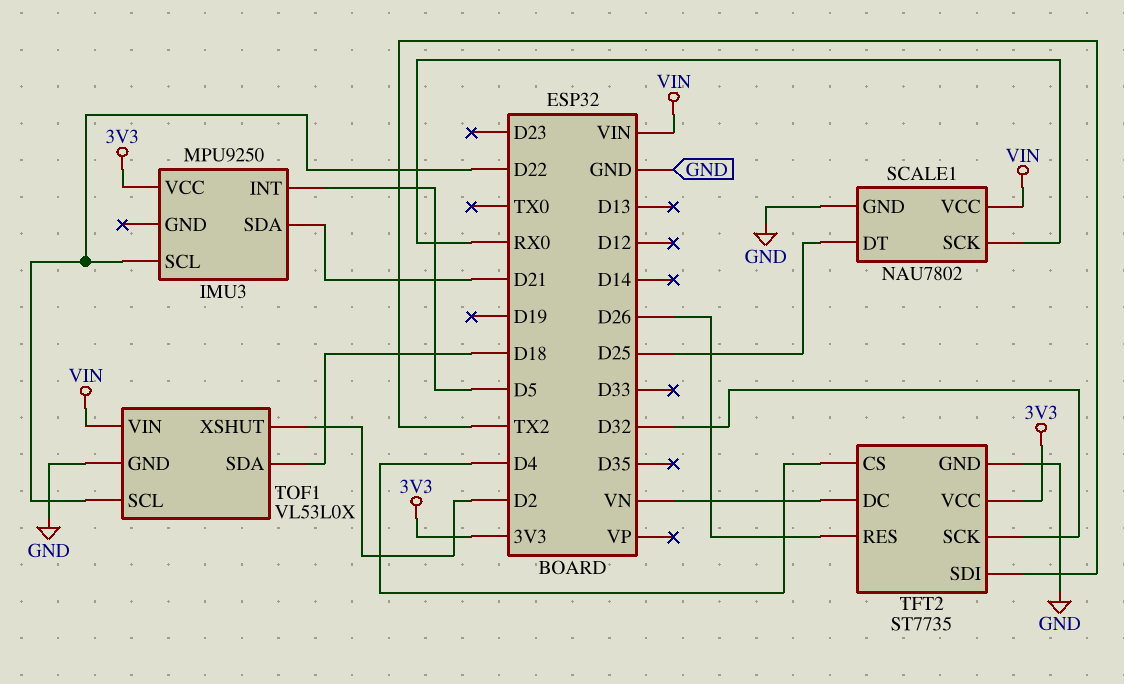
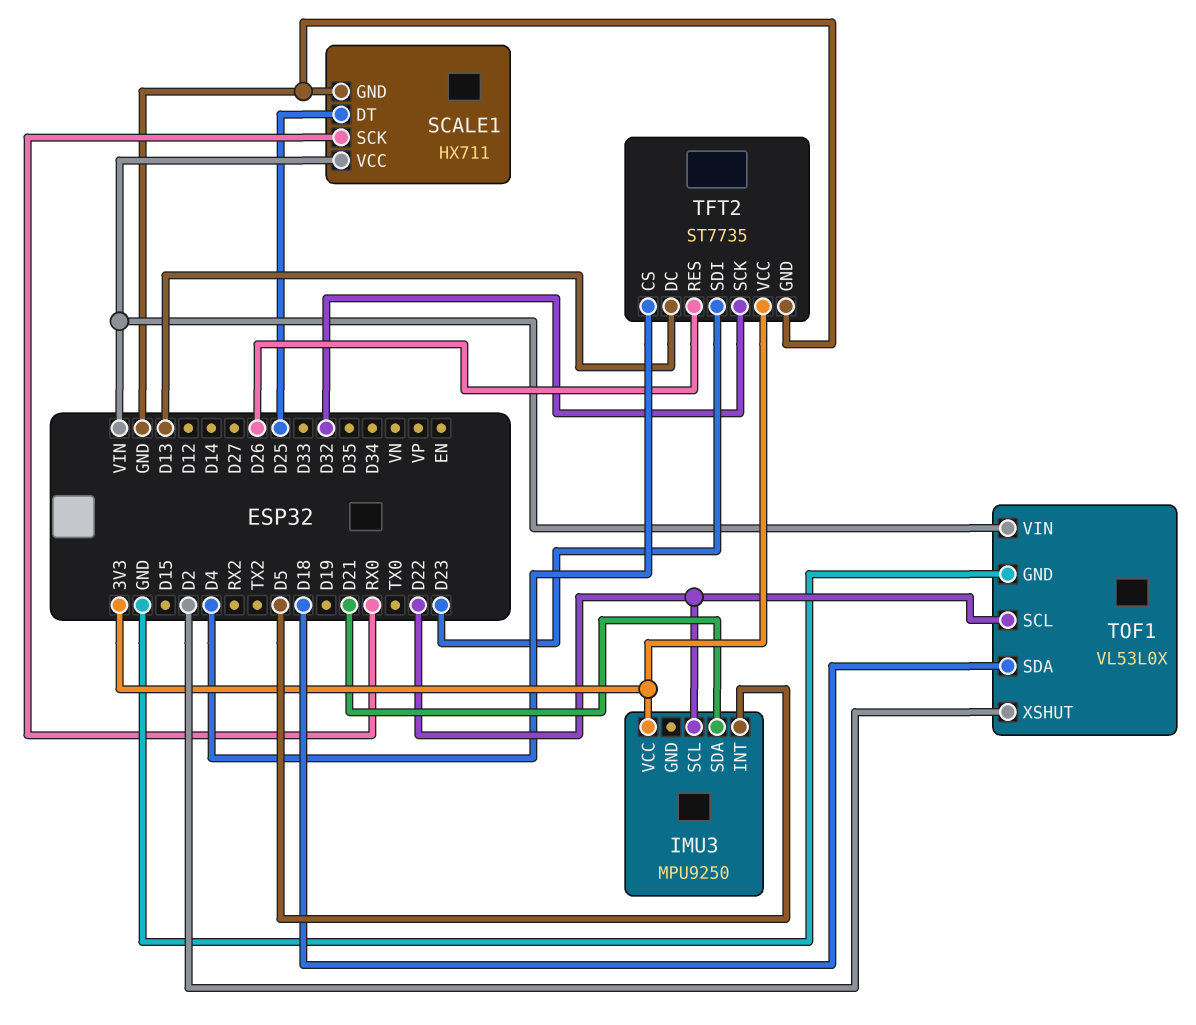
SCALE1: NAU7802 -> HX711
TFT2 pin DC: VN -> D13
TFT2 pin SDI: TX2 -> D23

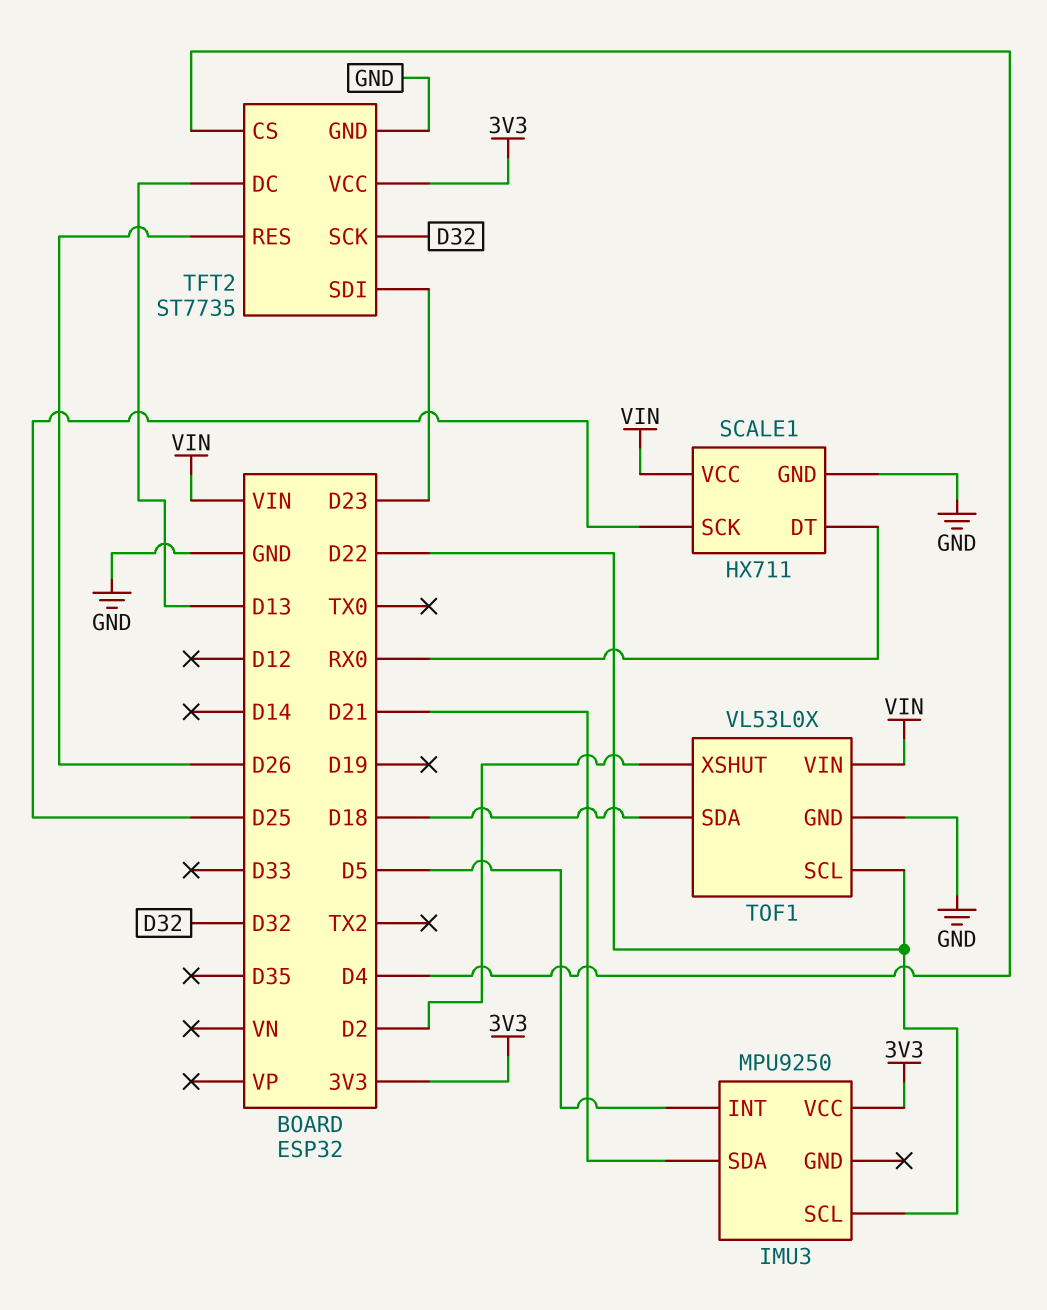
SCALE1 pin DT: D25 -> RX0
SCALE1 pin SCK: RX0 -> D25

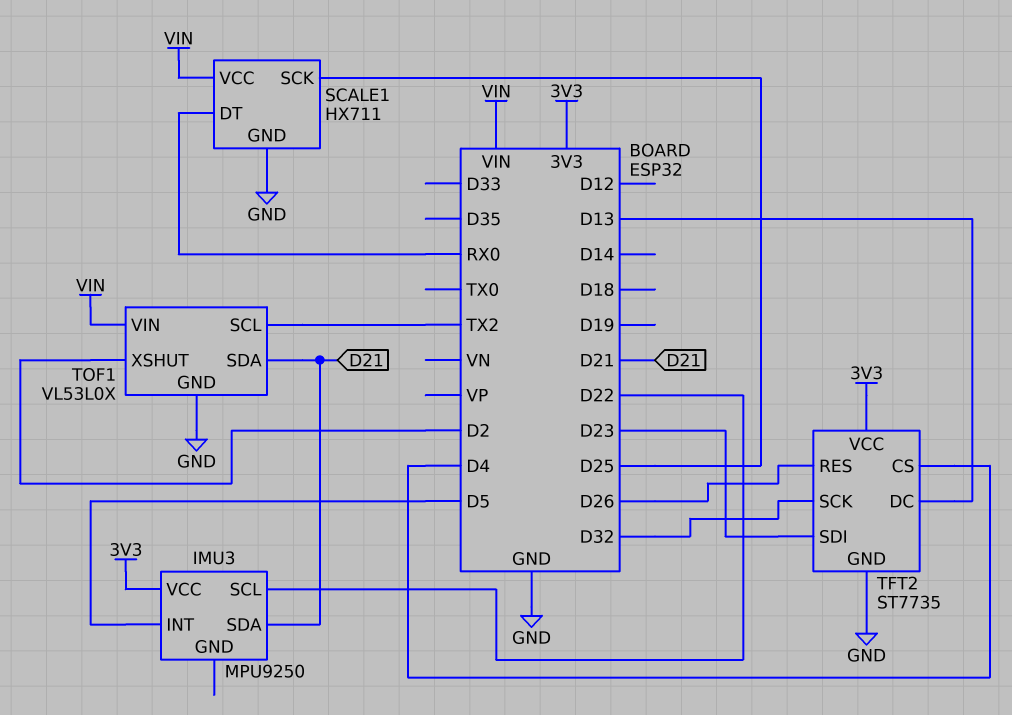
TOF1 pin SCL: D22 -> TX2
TOF1 pin SDA: D18 -> D21

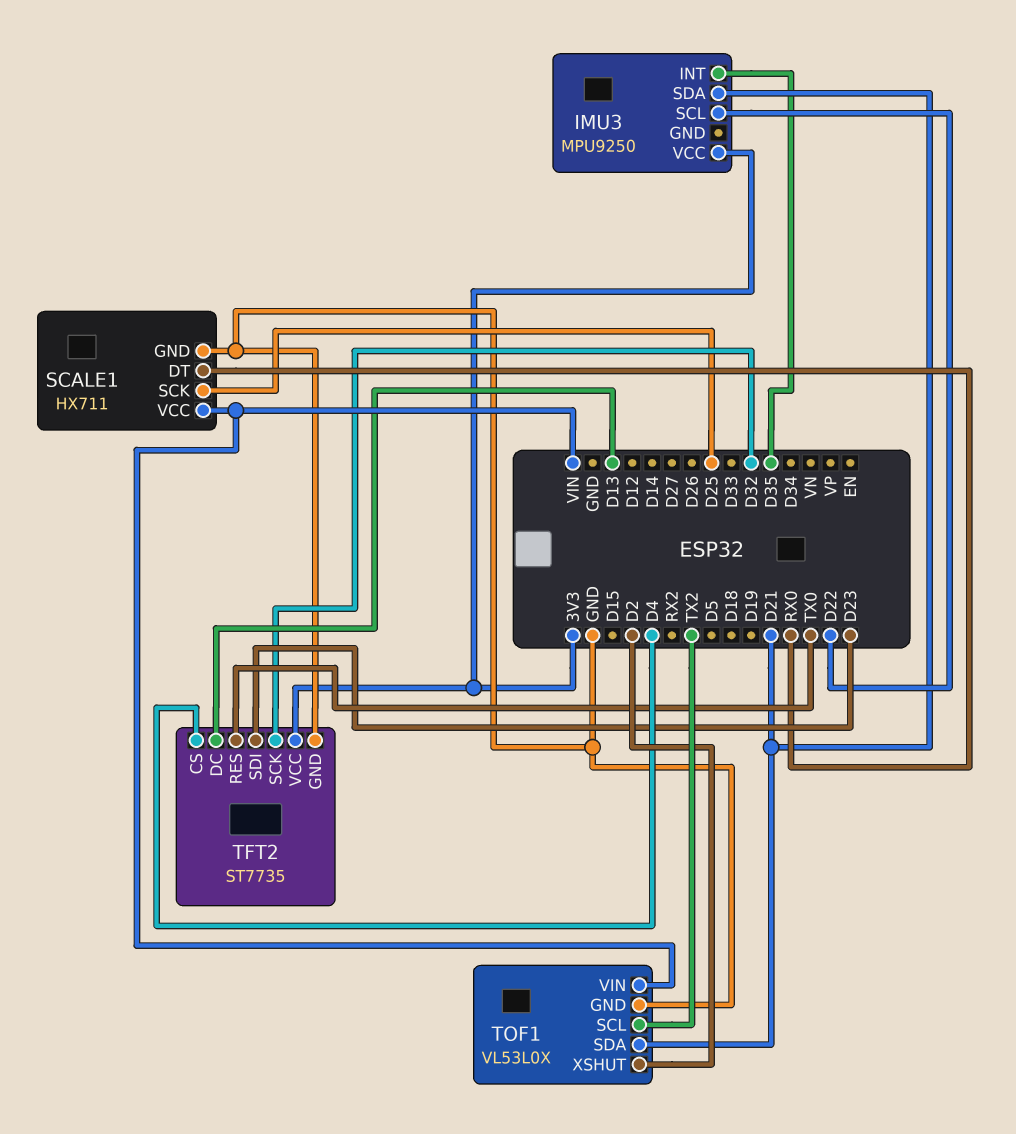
IMU3 pin INT: D5 -> D35
TFT2 pin RES: D26 -> TX0

